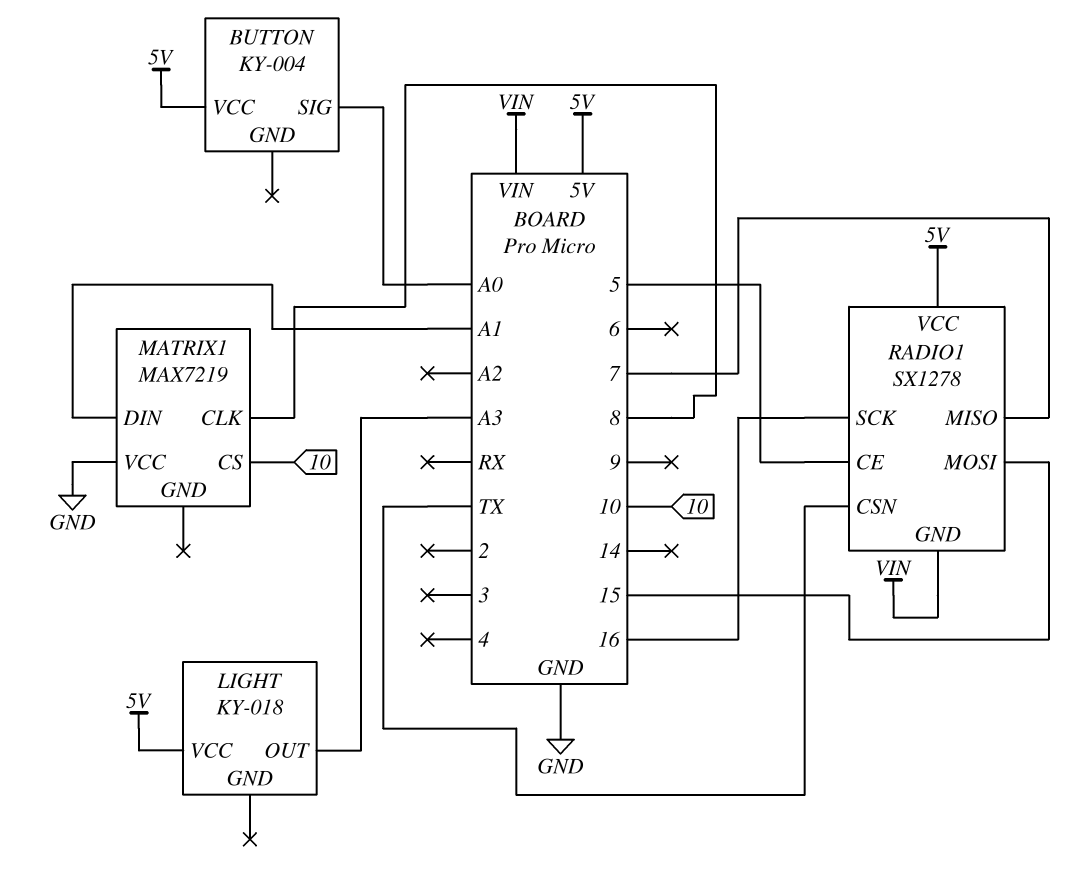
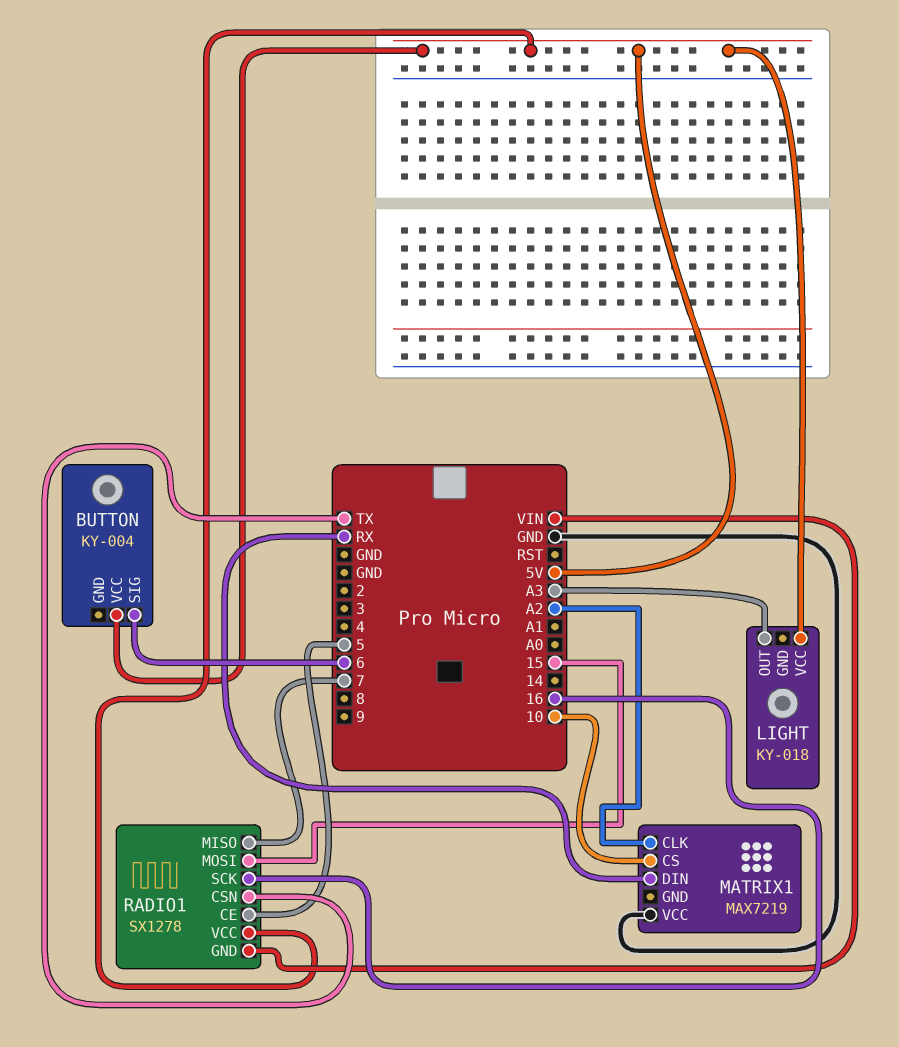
BUTTON pin SIG: A0 -> 6
MATRIX1 pin CLK: 8 -> A2
MATRIX1 pin DIN: A1 -> RX

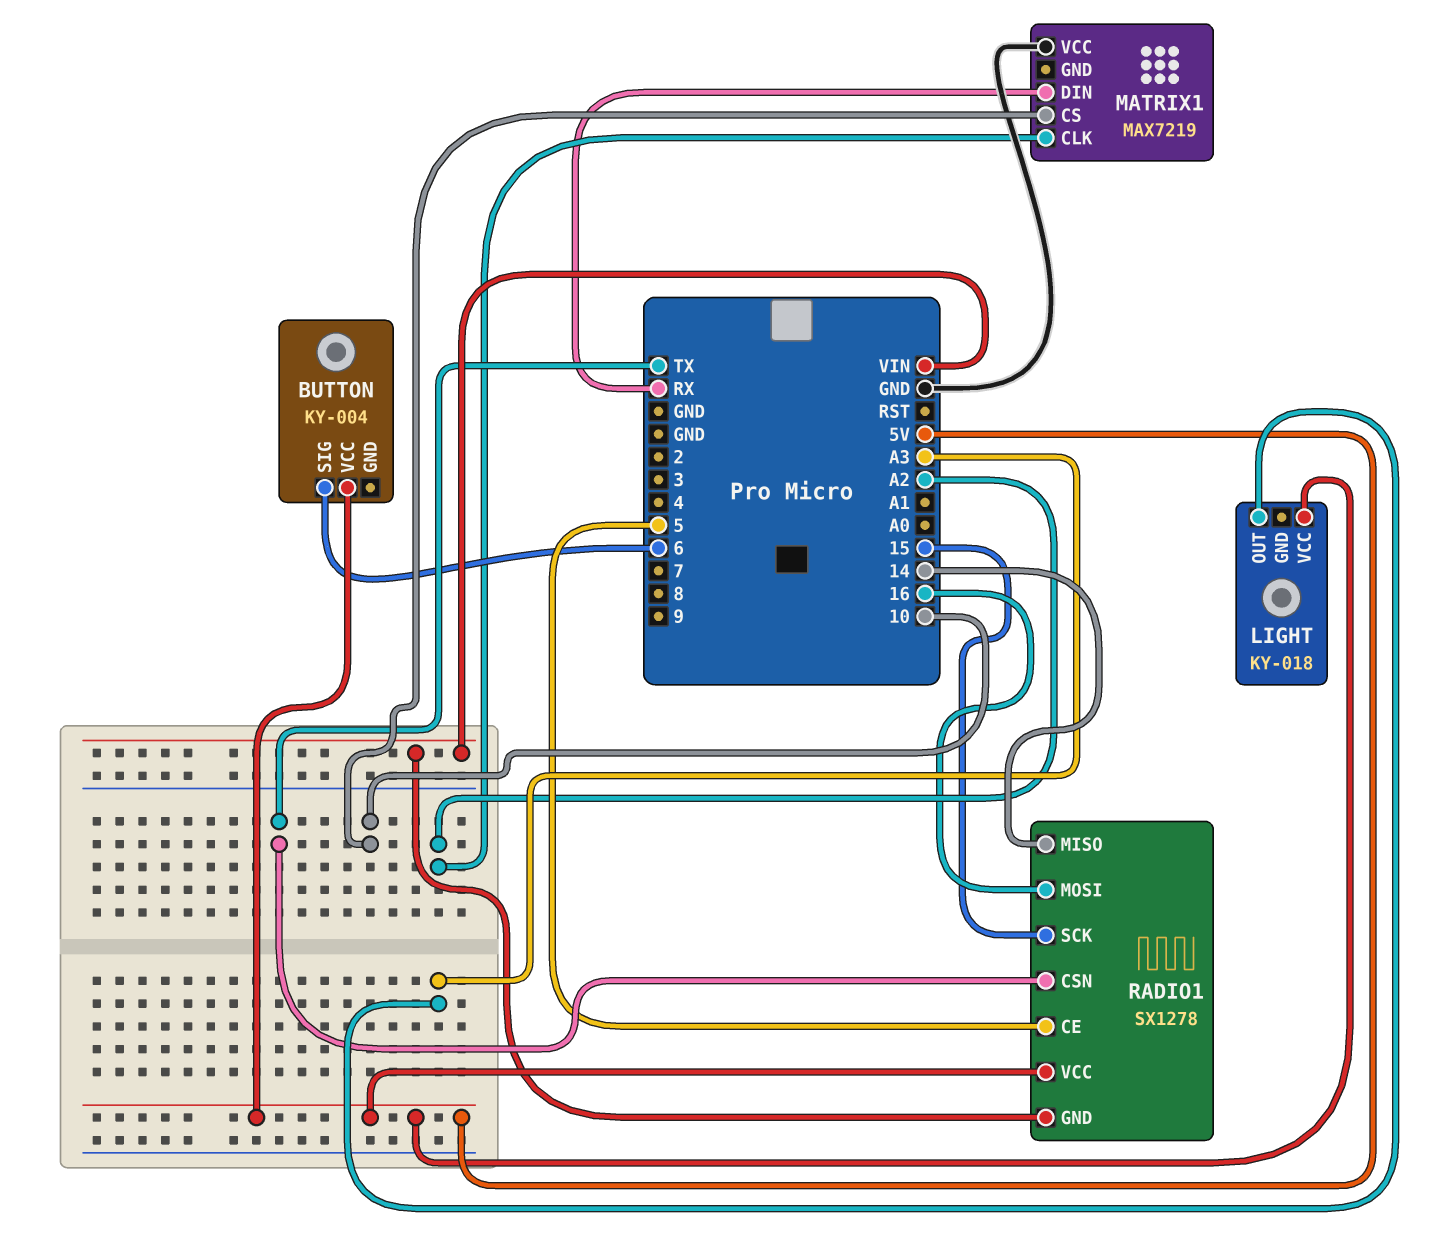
RADIO1 pin MISO: 7 -> 14
RADIO1 pin MOSI: 15 -> 16
RADIO1 pin SCK: 16 -> 15

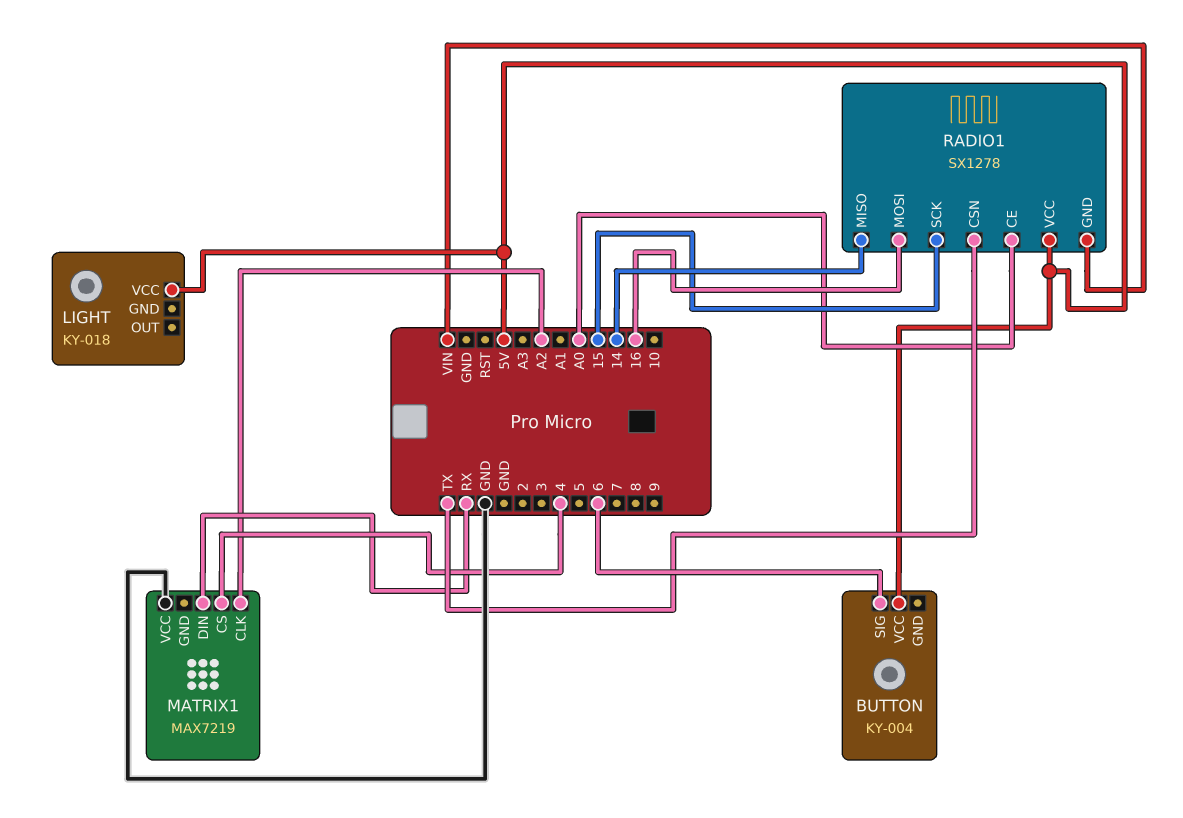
LIGHT pin OUT: A3 -> none
MATRIX1 pin CS: 10 -> 4
RADIO1 pin CE: 5 -> A0

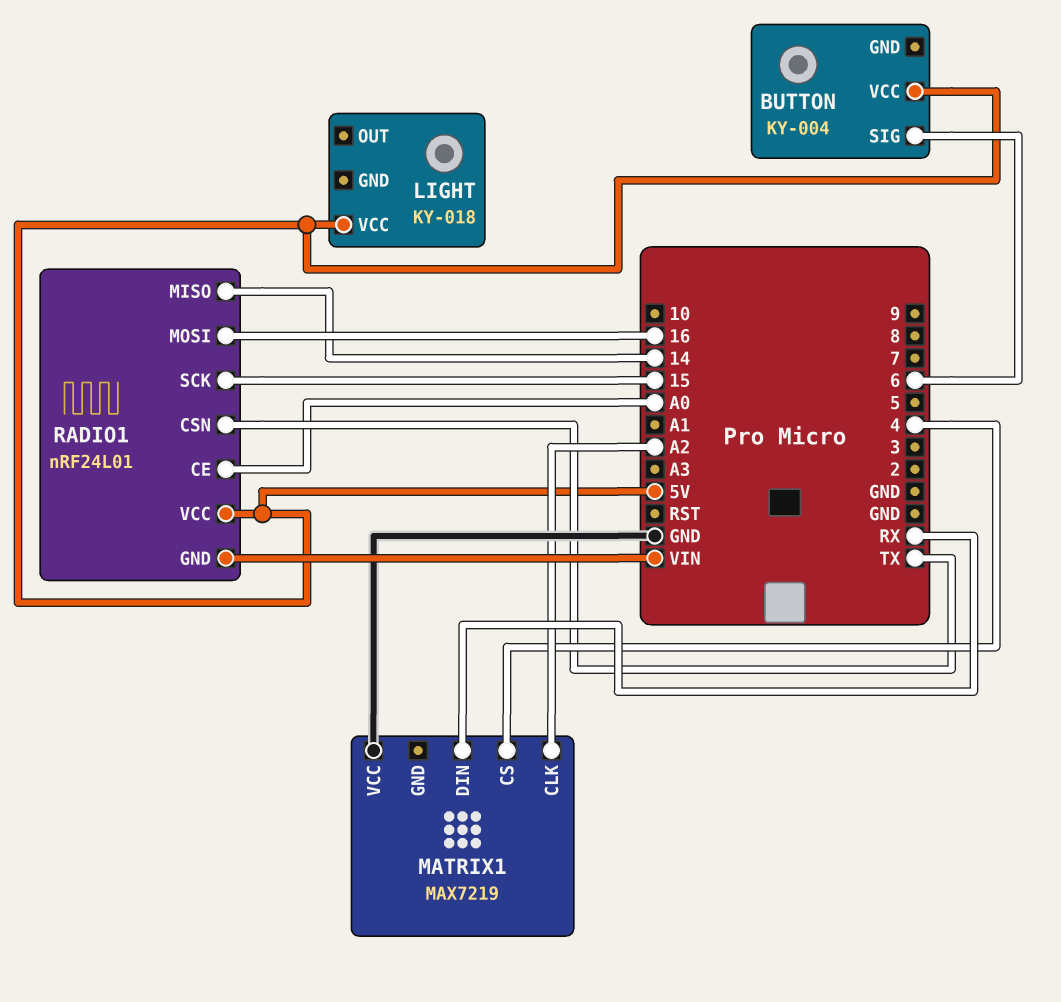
RADIO1: SX1278 -> nRF24L01

